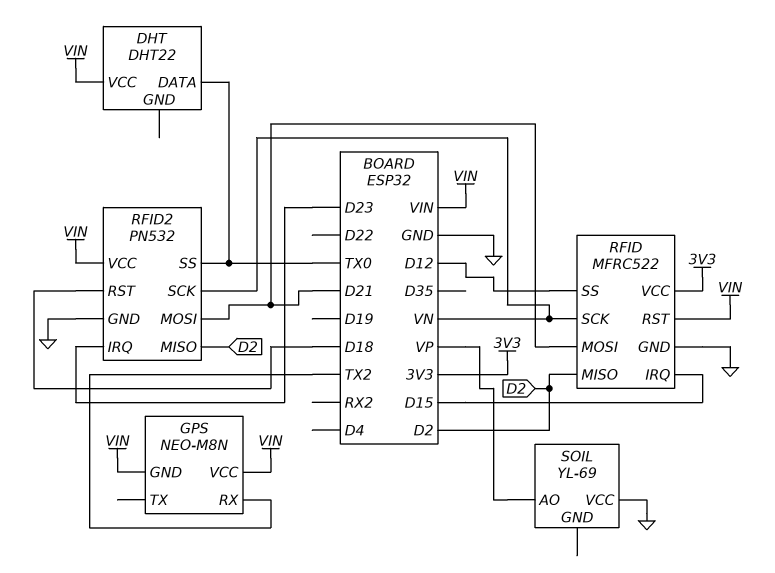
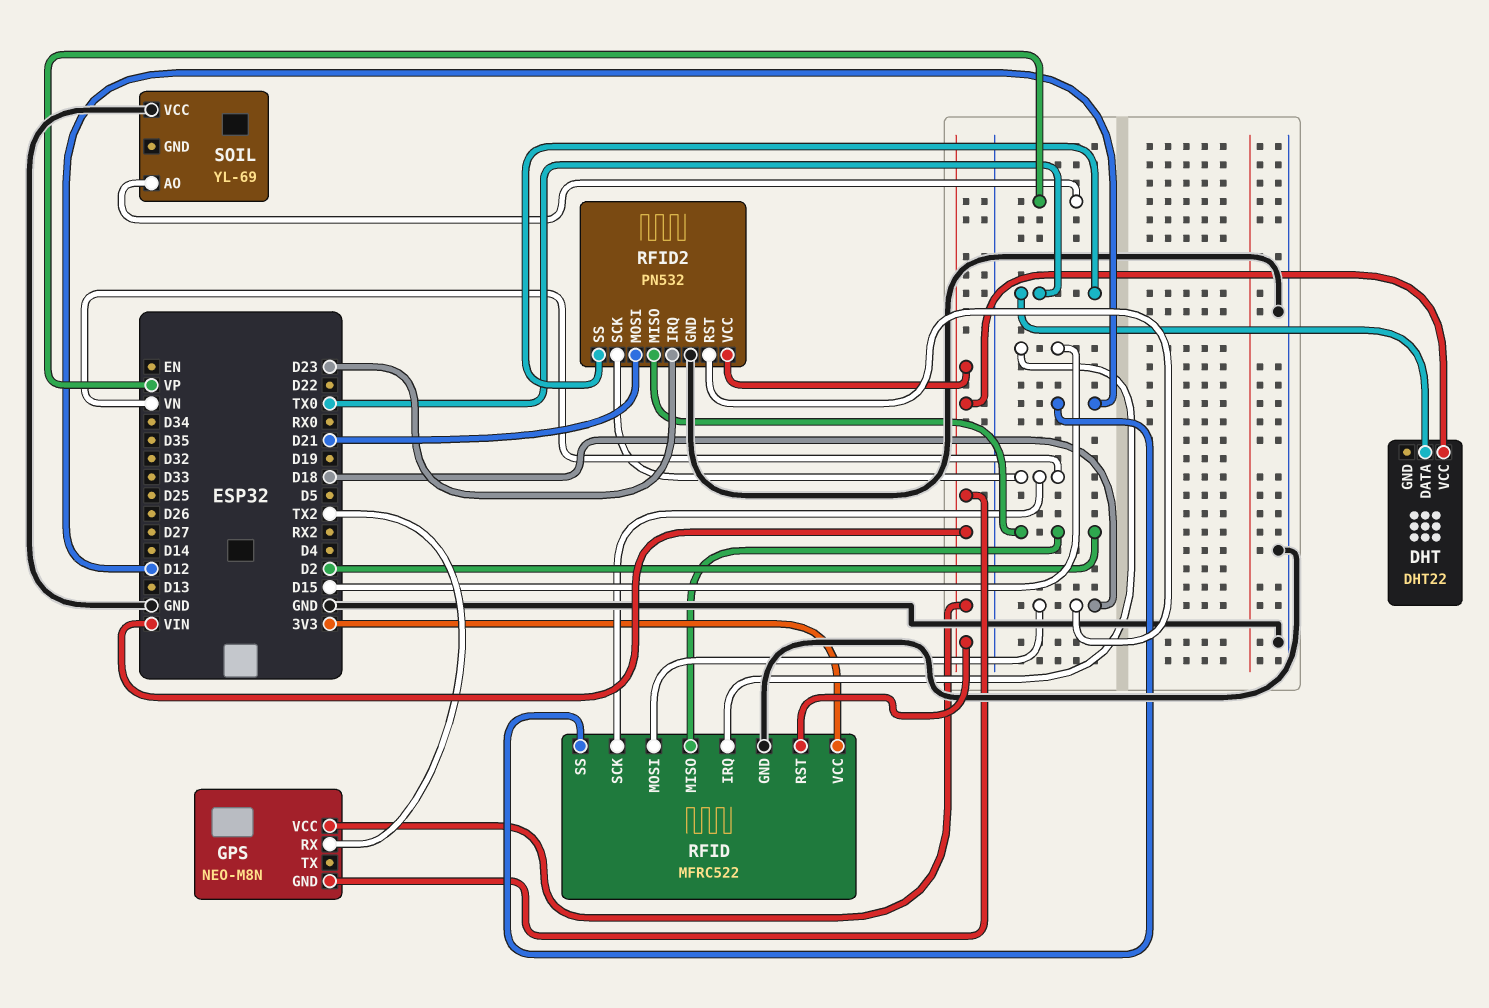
RFID pin MOSI: D21 -> D18

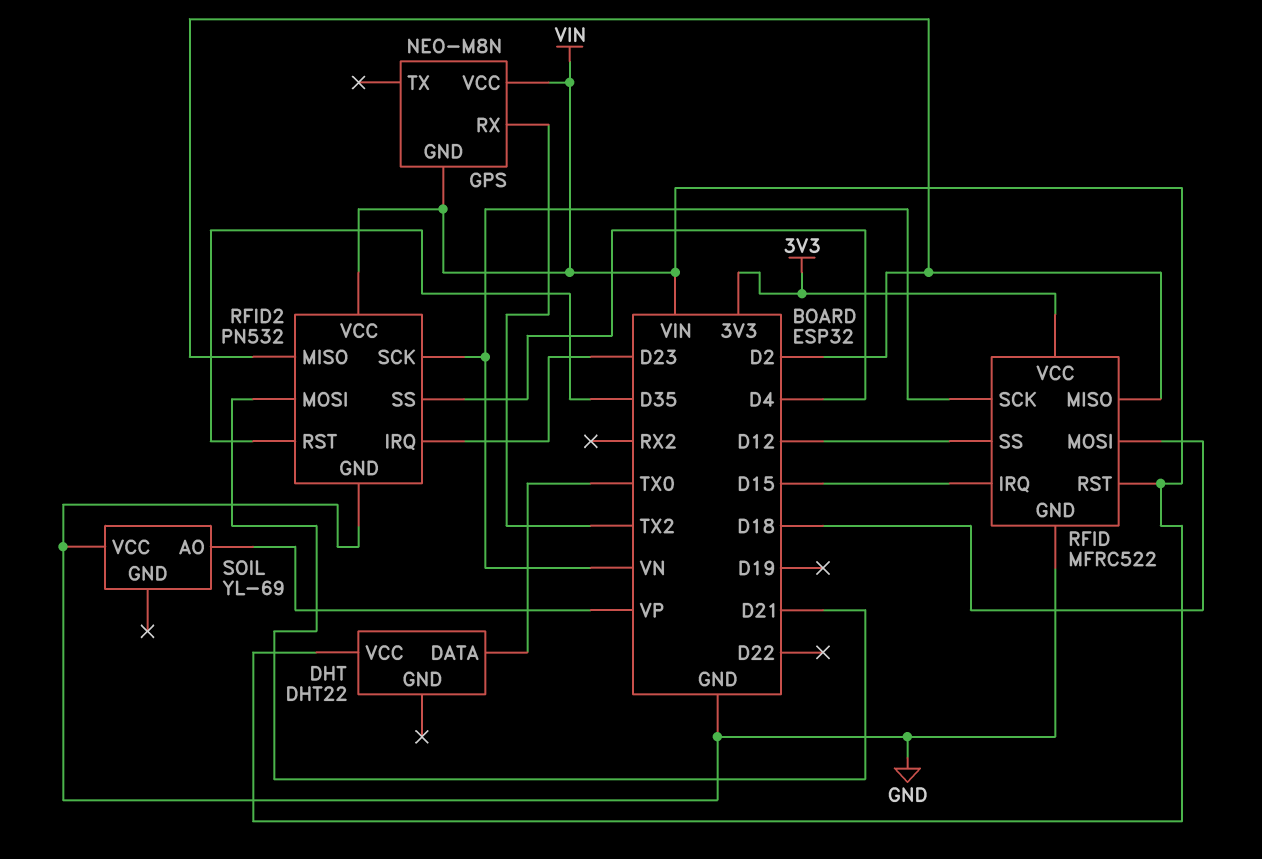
RFID2 pin RST: D18 -> D35
RFID2 pin SS: TX0 -> D4

